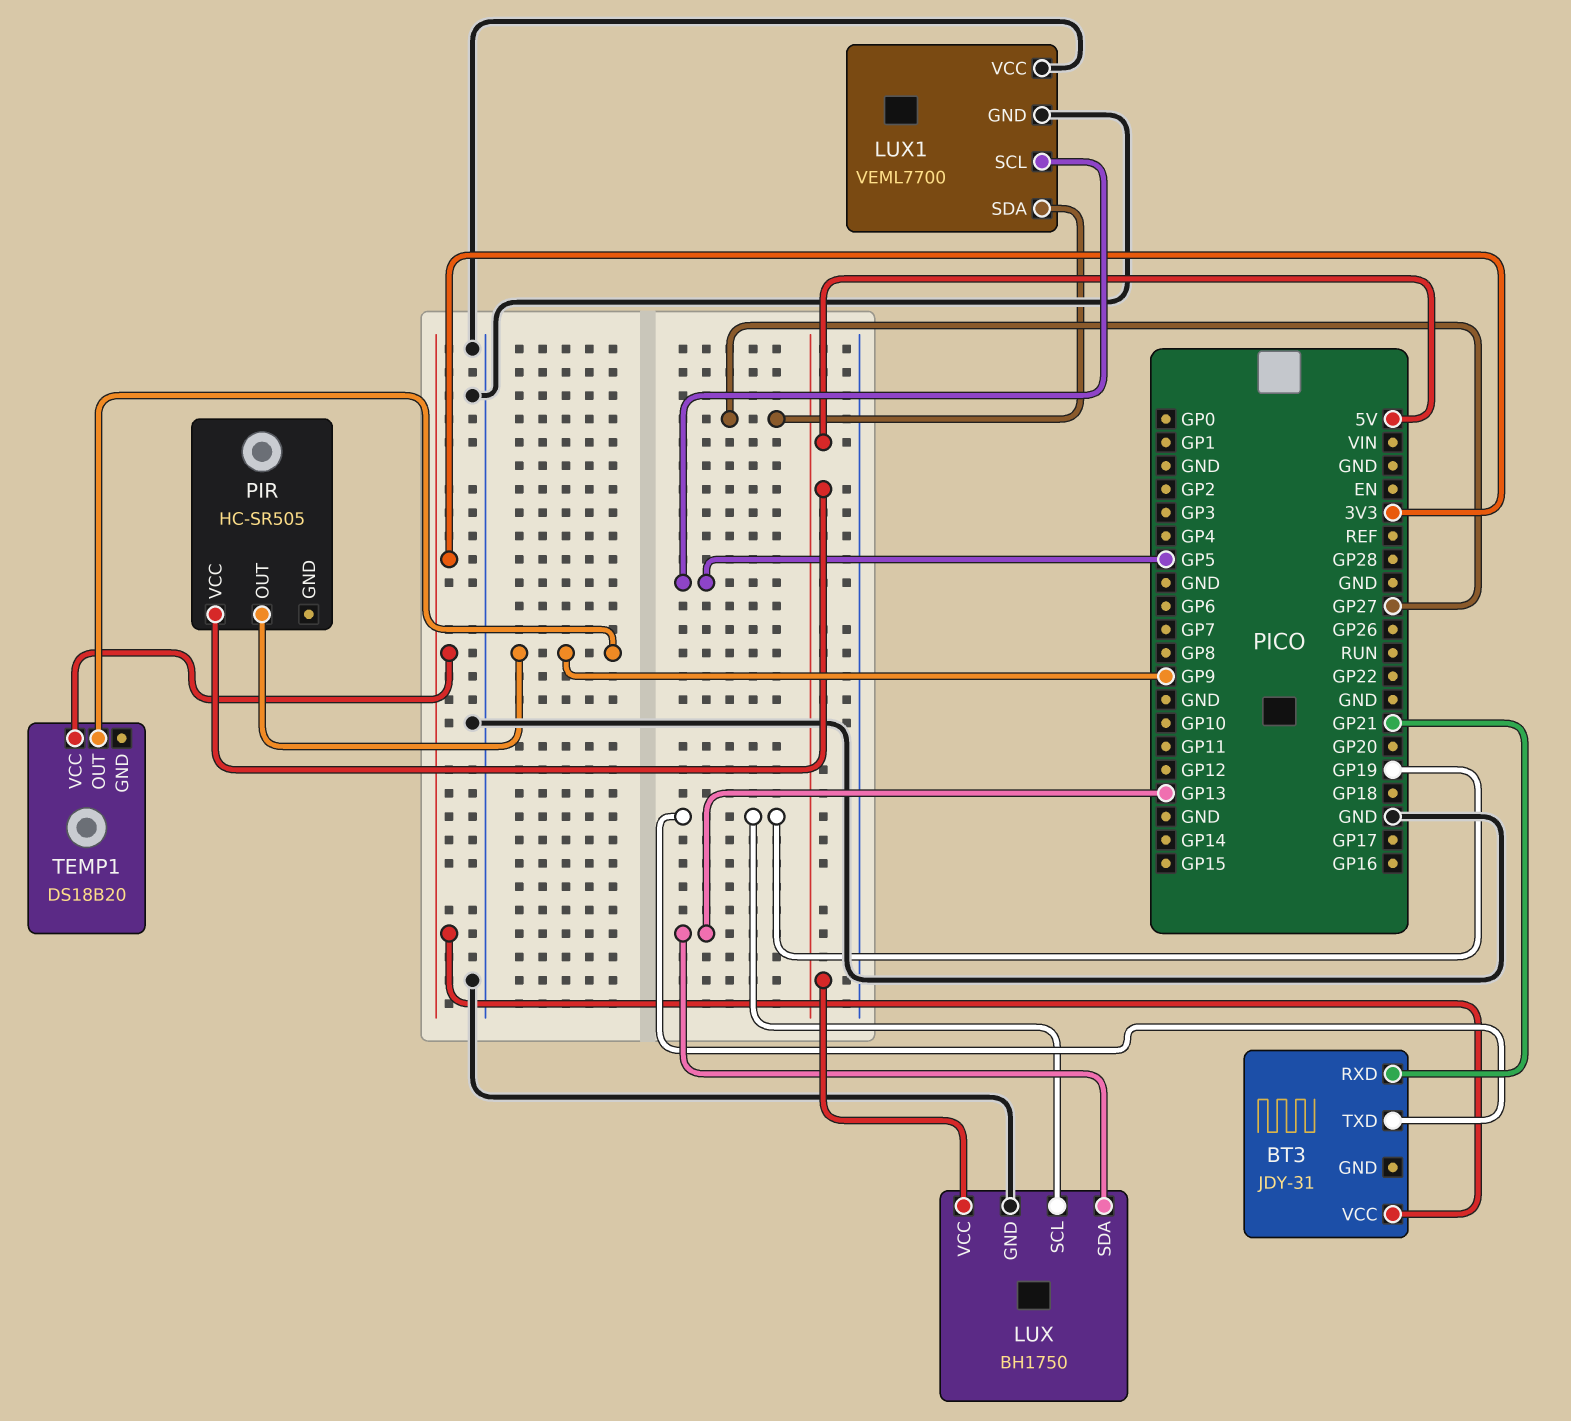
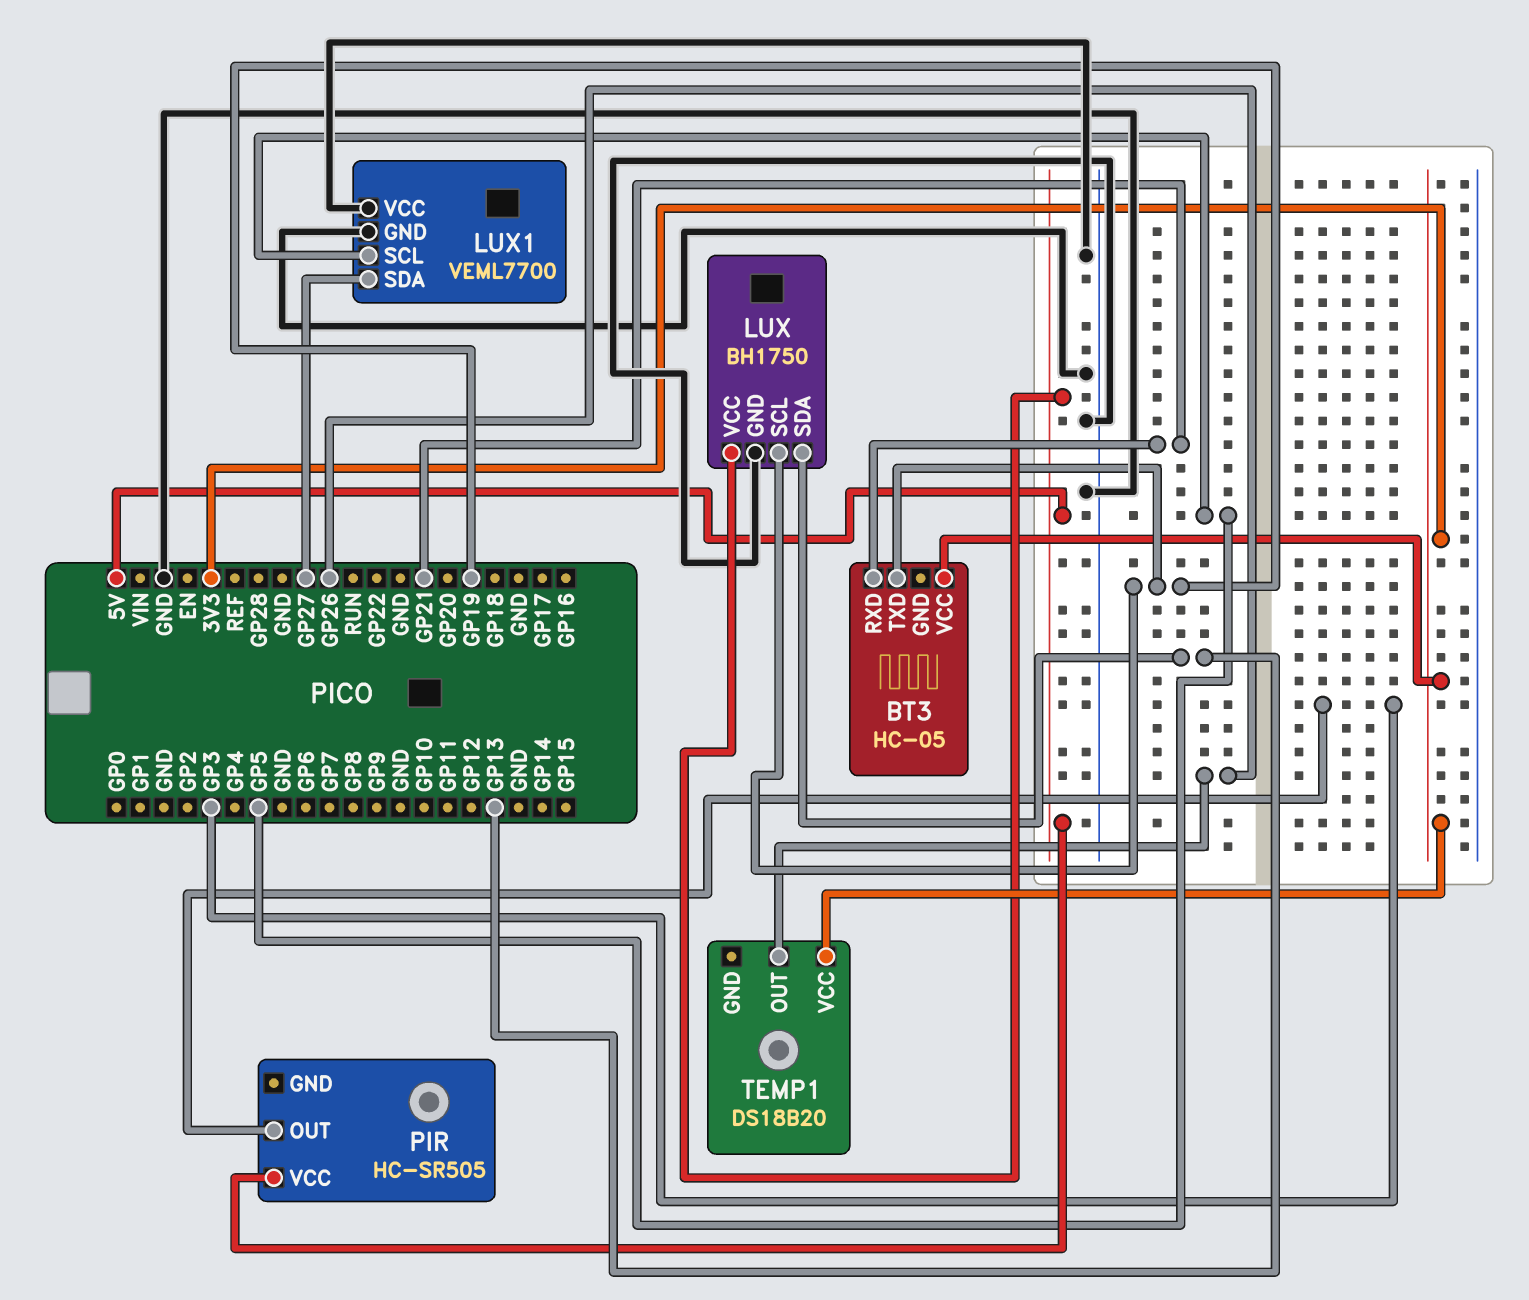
BT3: JDY-31 -> HC-05
PIR pin OUT: GP9 -> GP3
TEMP1 pin OUT: GP9 -> GP26

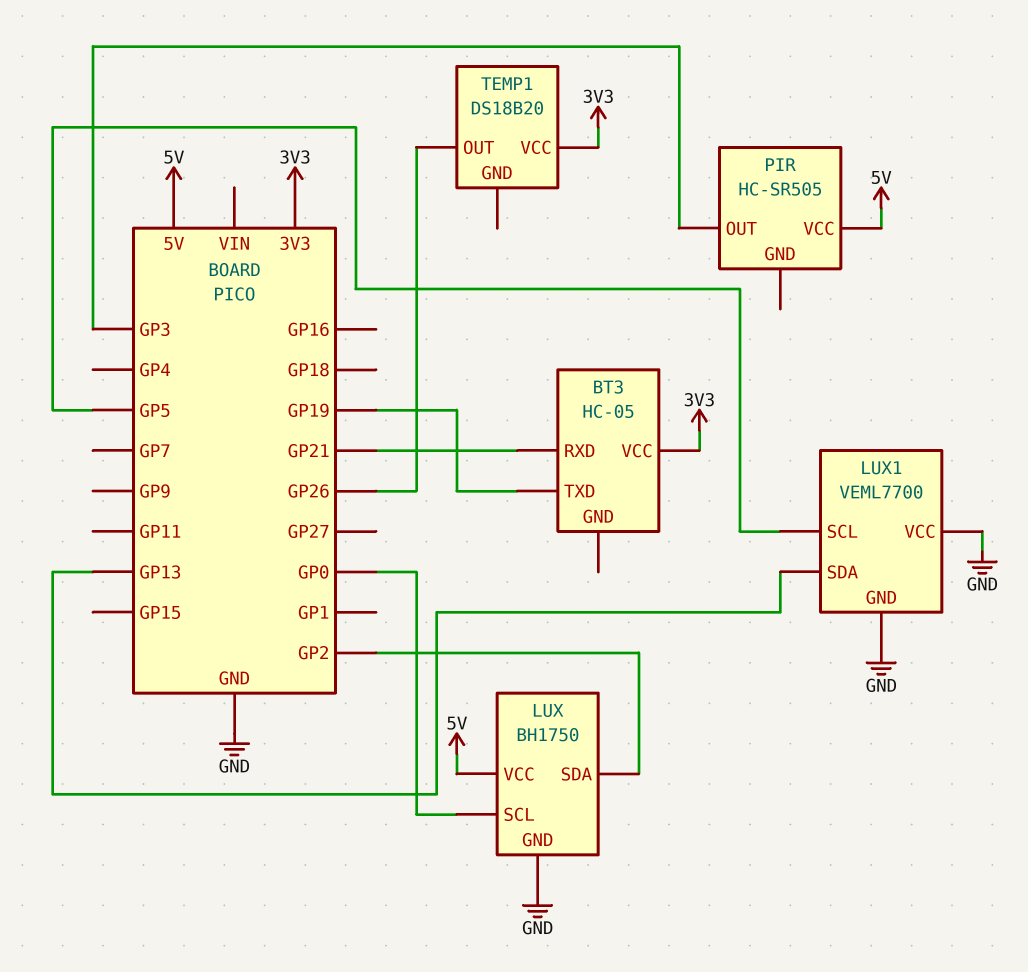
LUX pin SCL: GP19 -> GP0
LUX pin SDA: GP13 -> GP2
LUX1 pin SDA: GP27 -> GP13

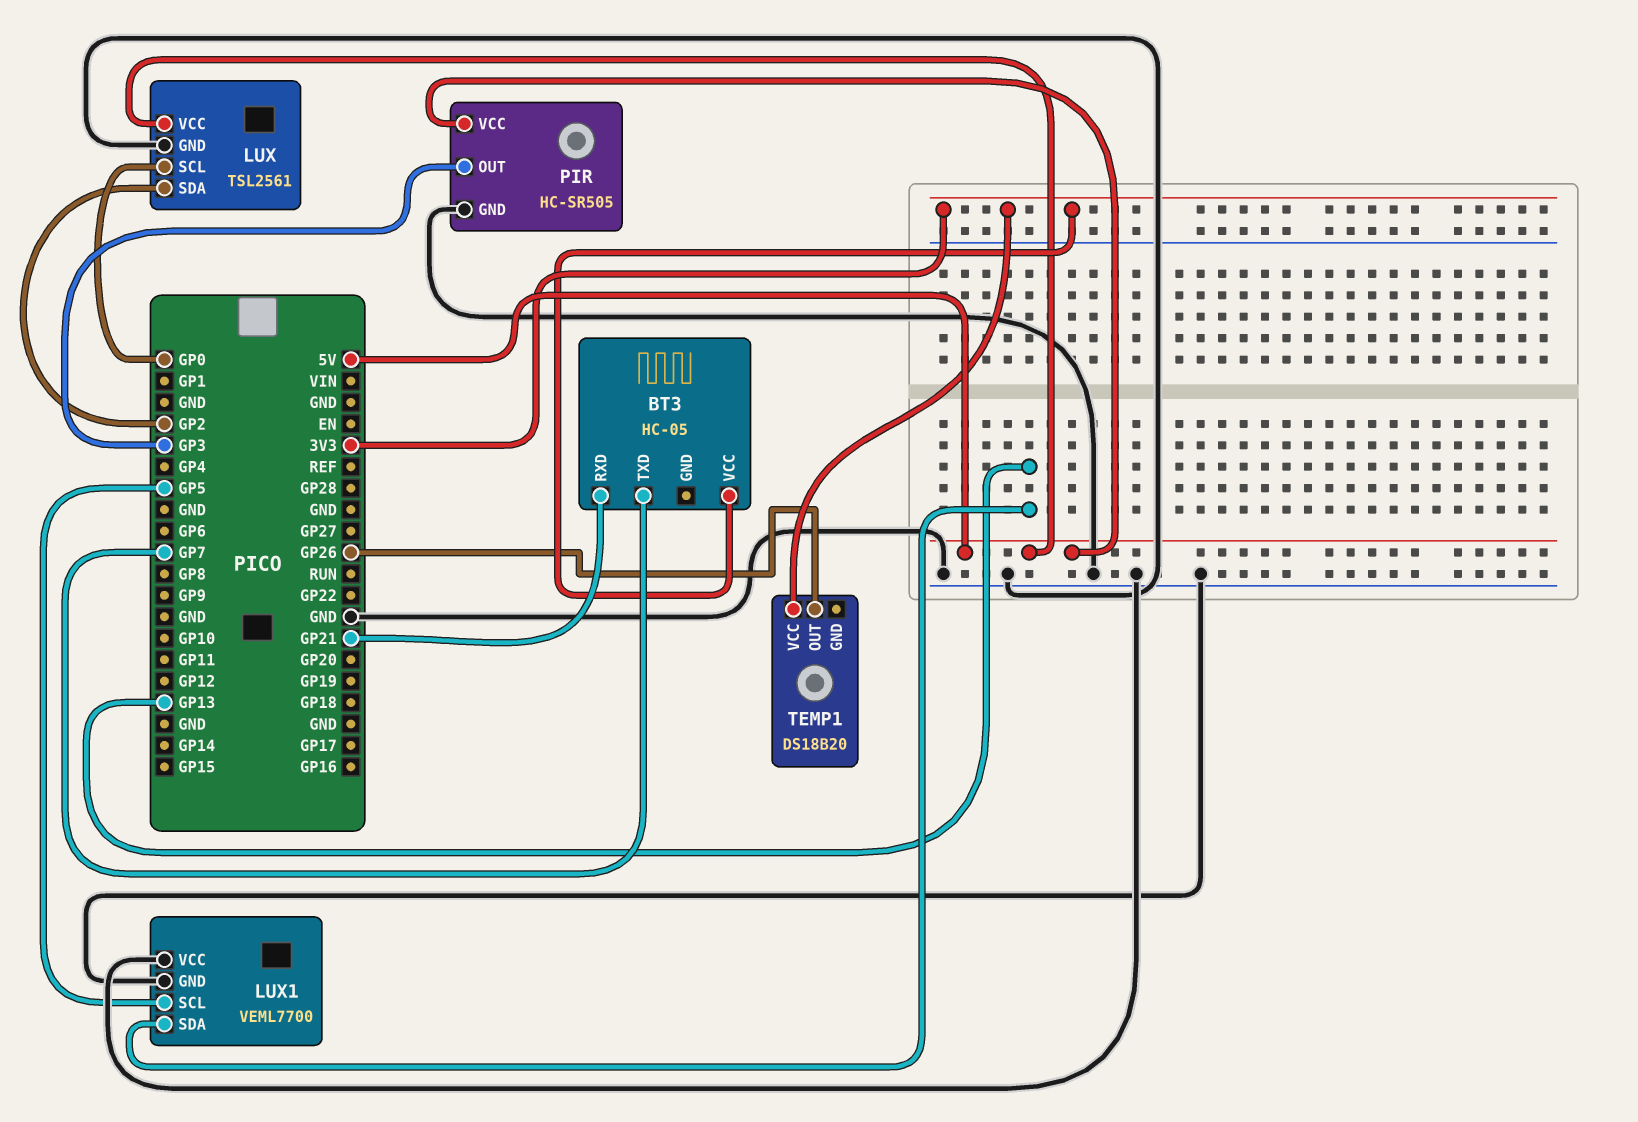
BT3 pin TXD: GP19 -> GP7
LUX: BH1750 -> TSL2561
PIR pin GND: none -> GND

